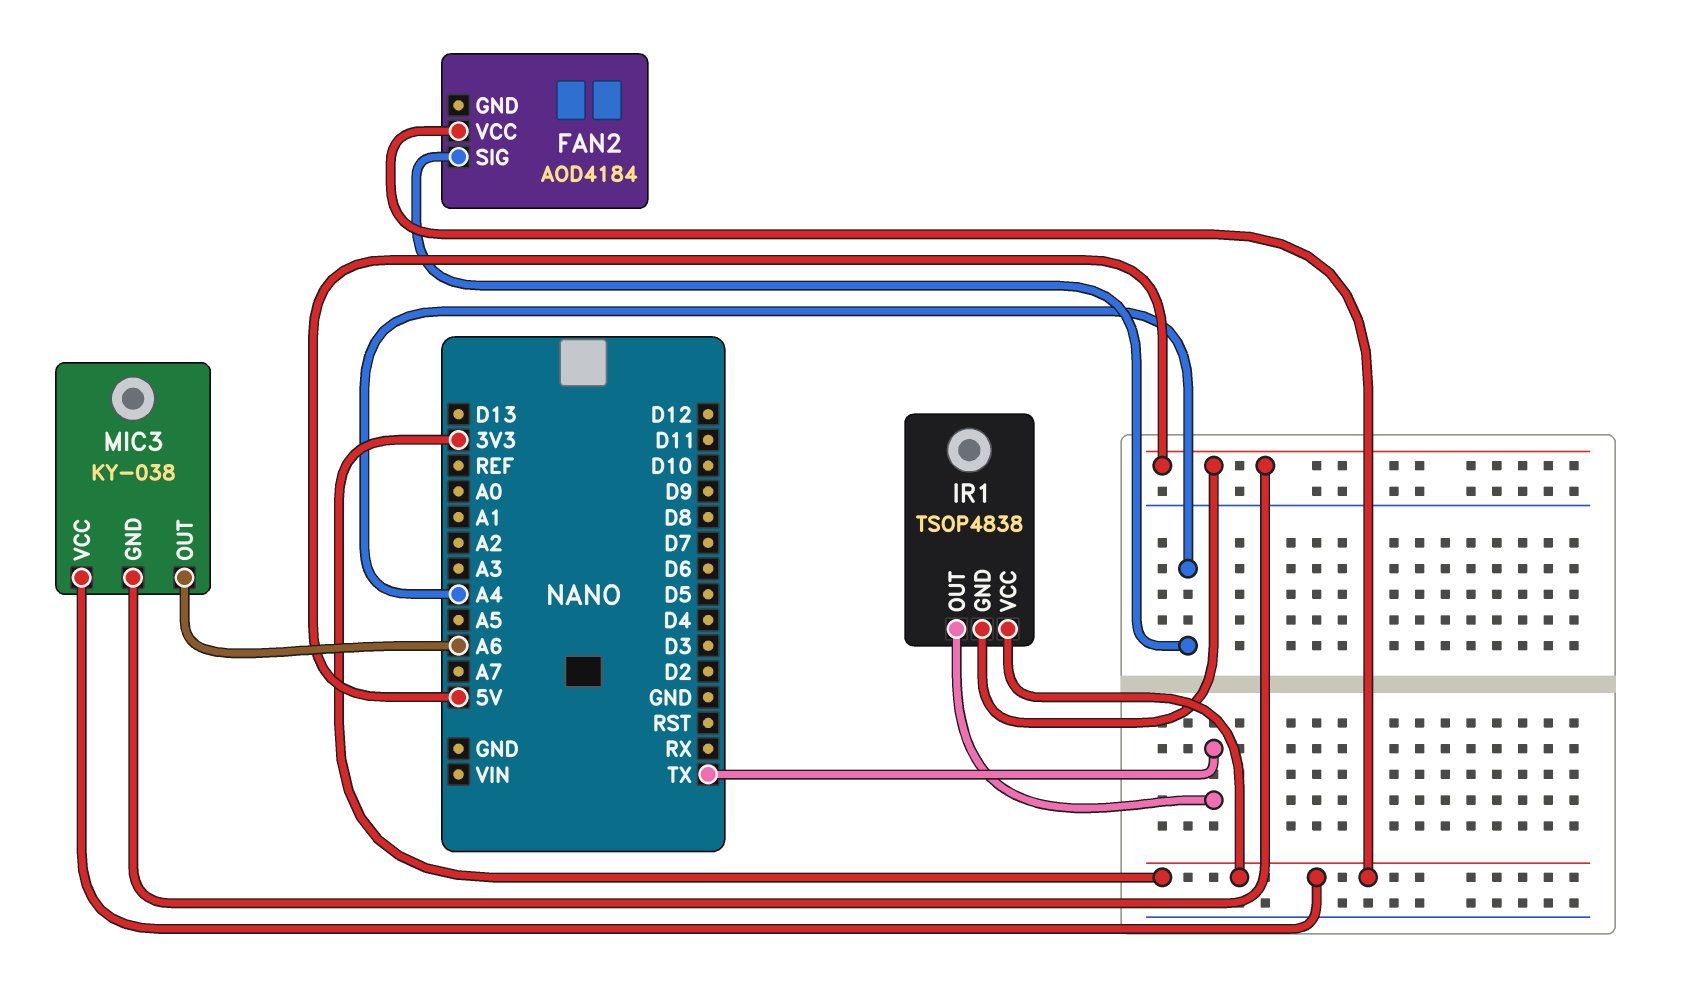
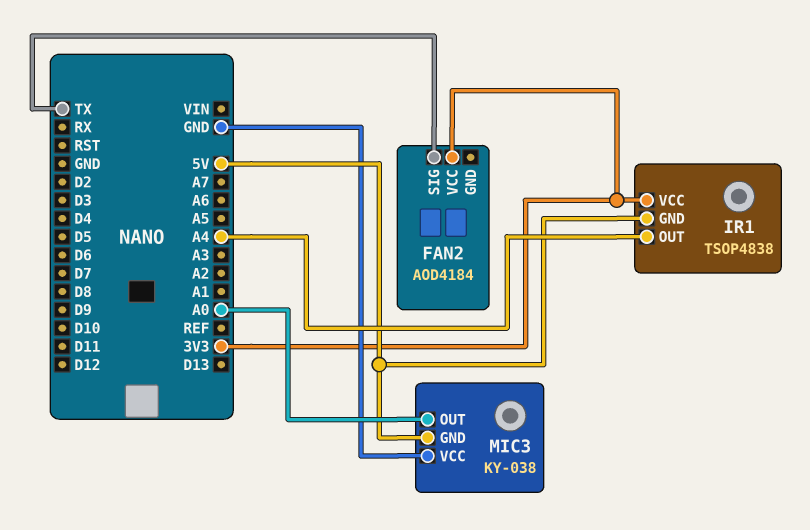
FAN2 pin SIG: A4 -> TX
IR1 pin OUT: TX -> A4
MIC3 pin OUT: A6 -> A0
MIC3 pin VCC: 3V3 -> GND

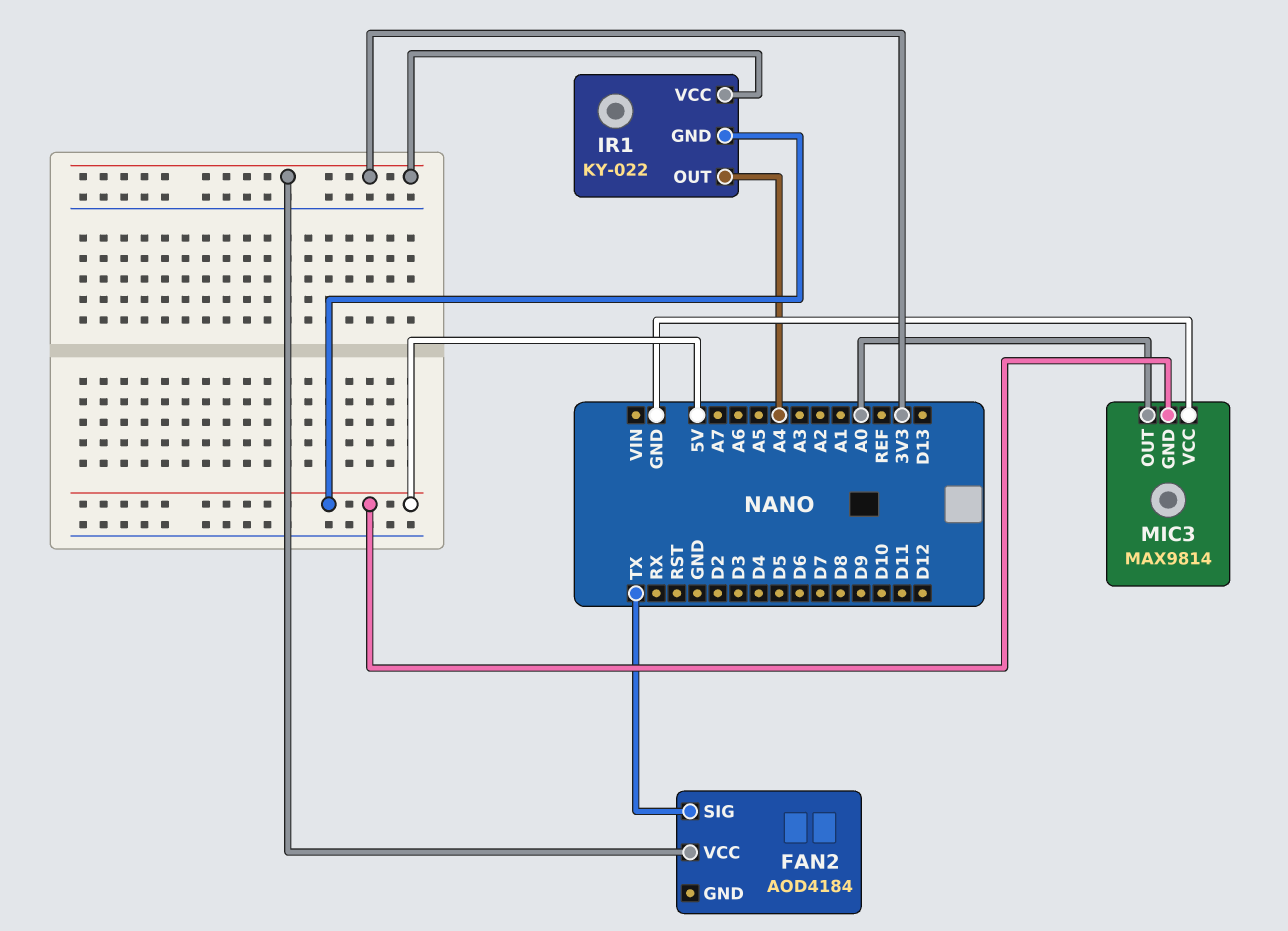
IR1: TSOP4838 -> KY-022
MIC3: KY-038 -> MAX9814

